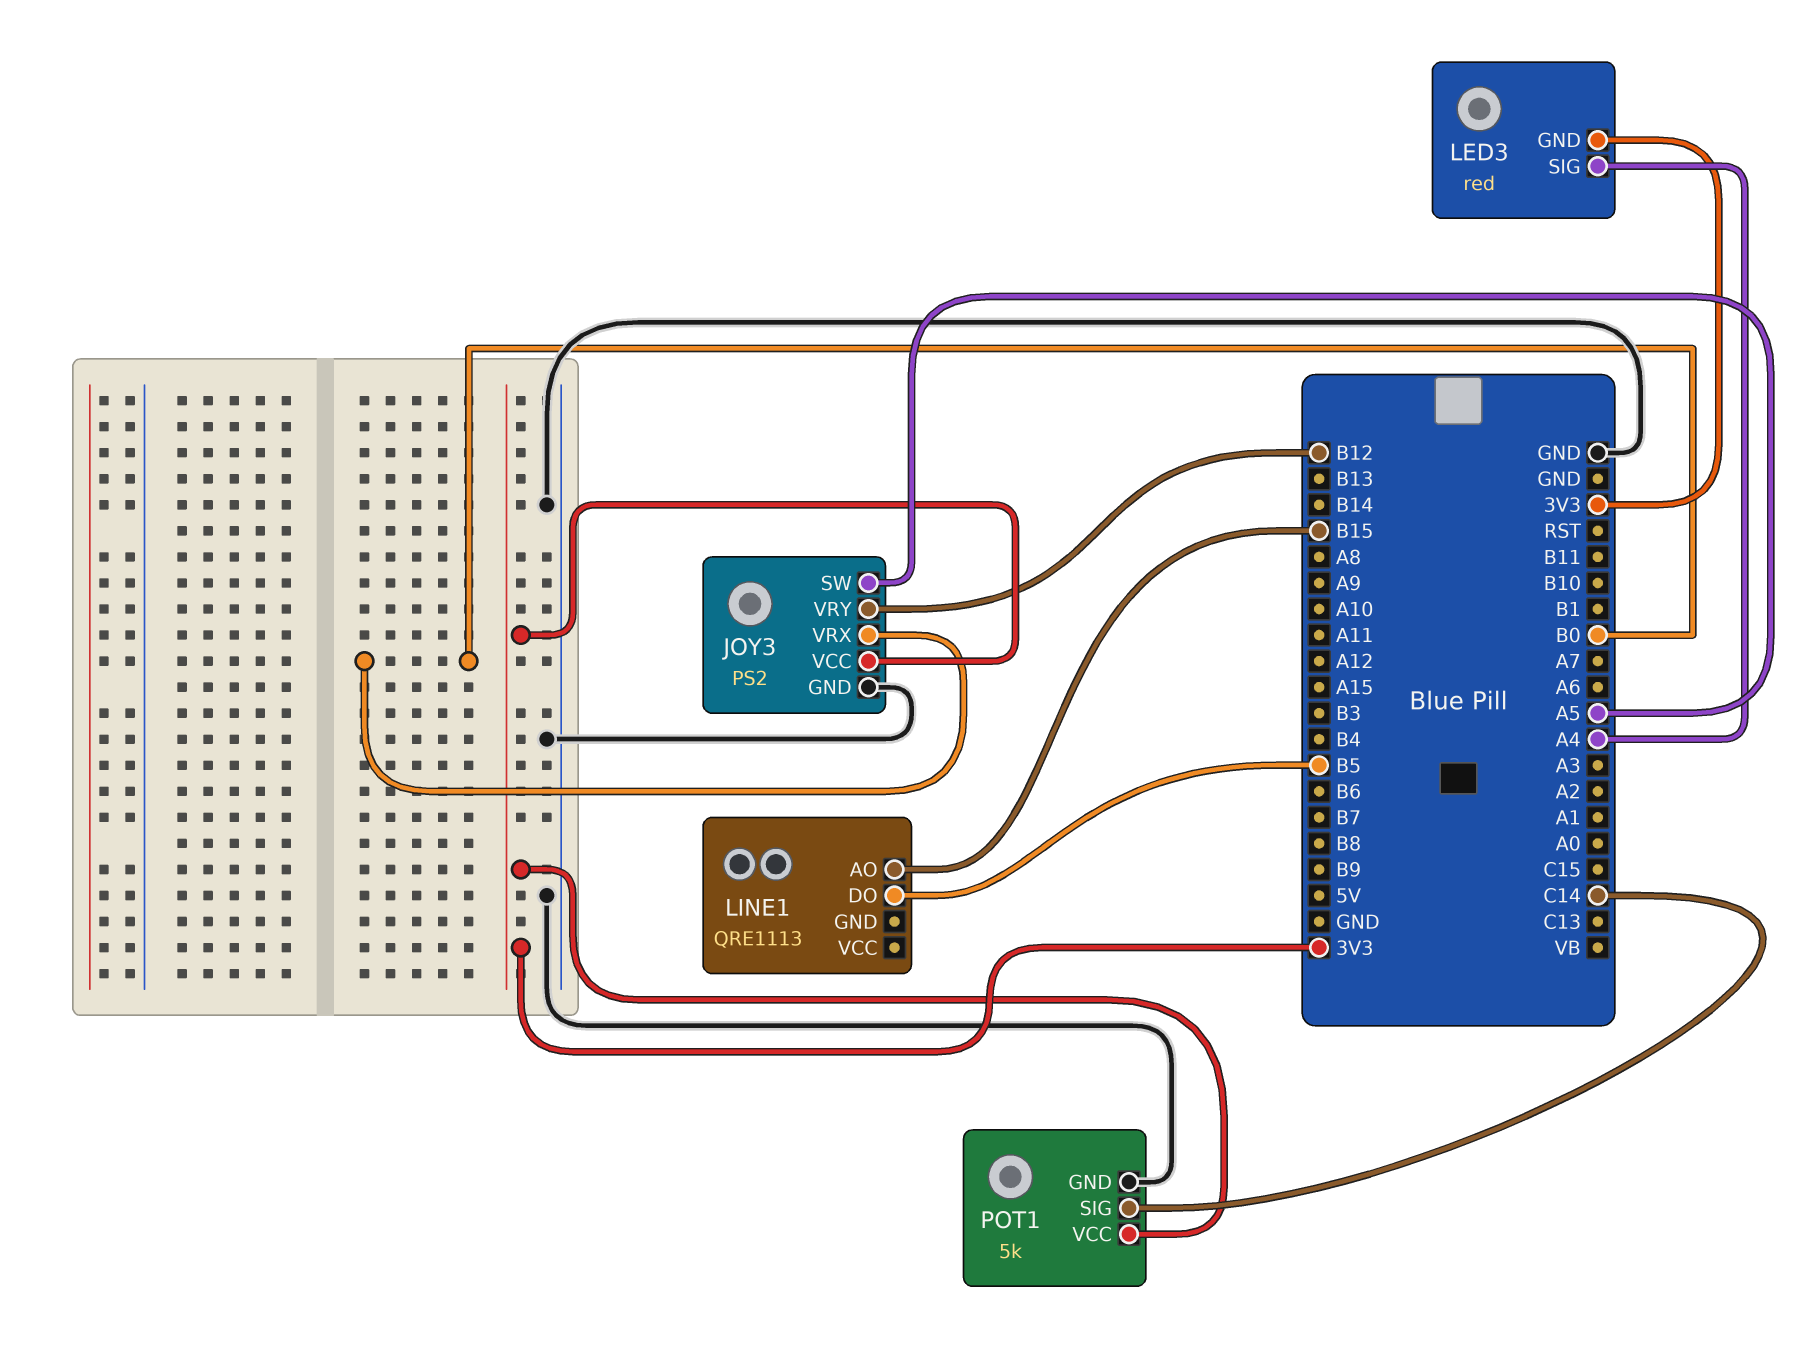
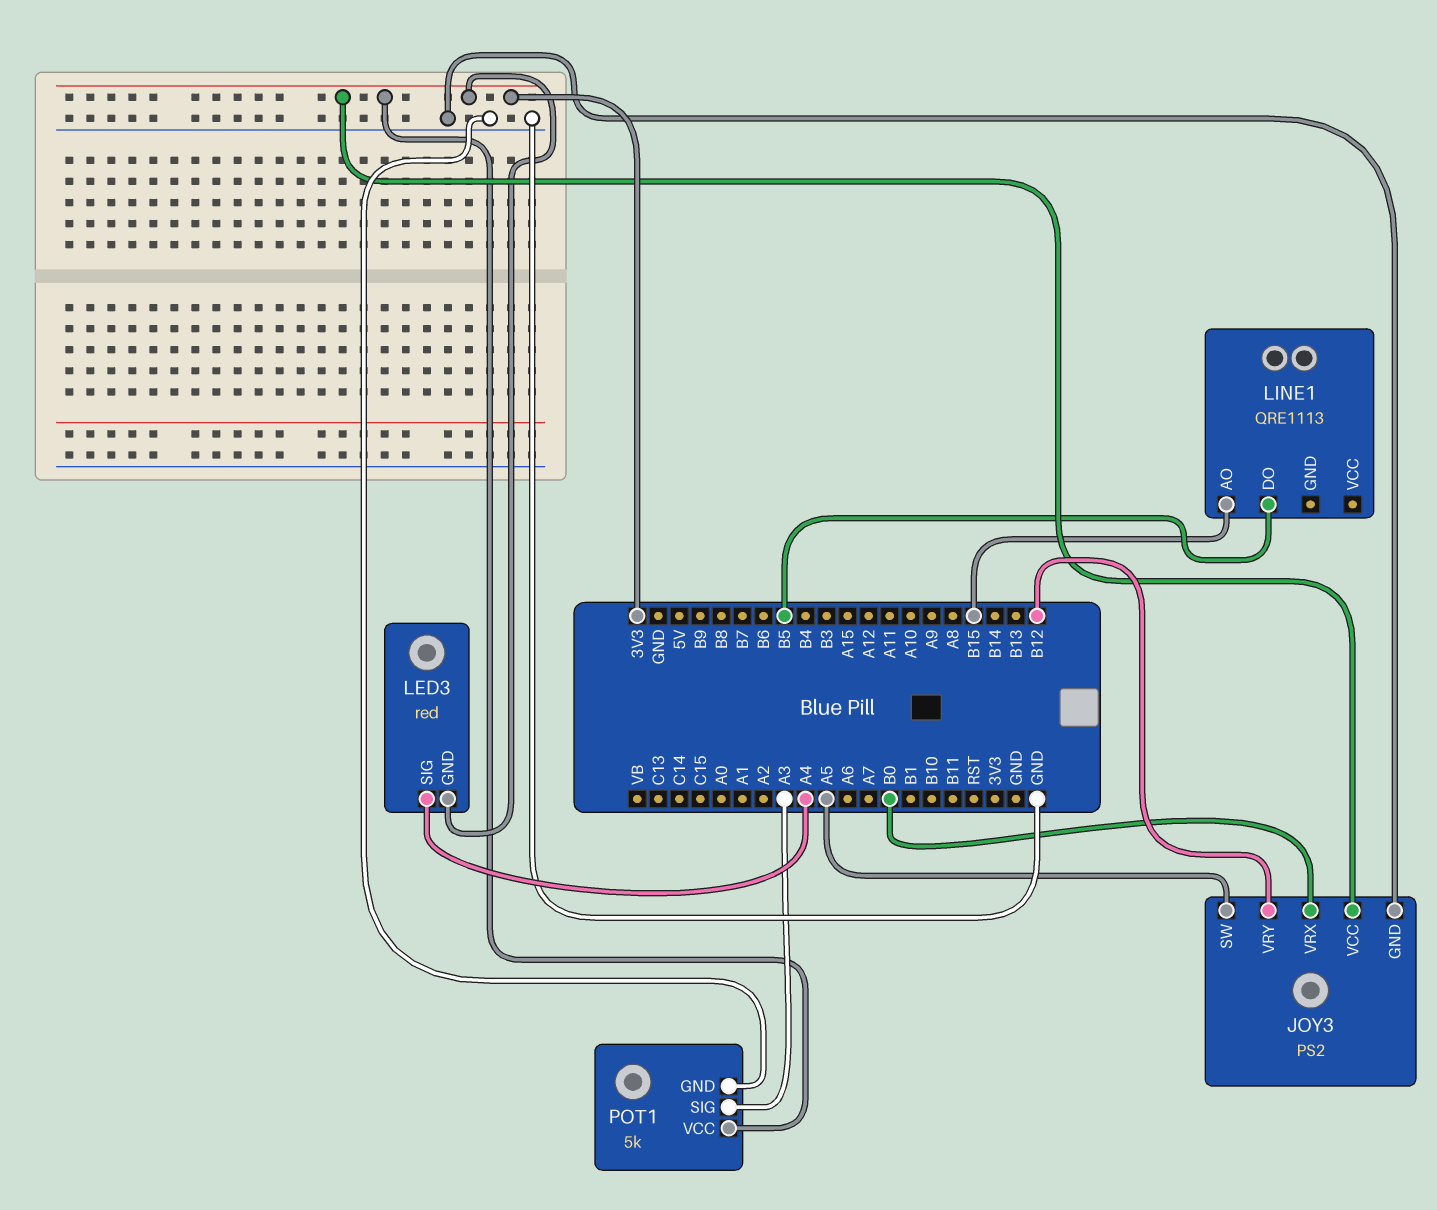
POT1 pin SIG: C14 -> A3

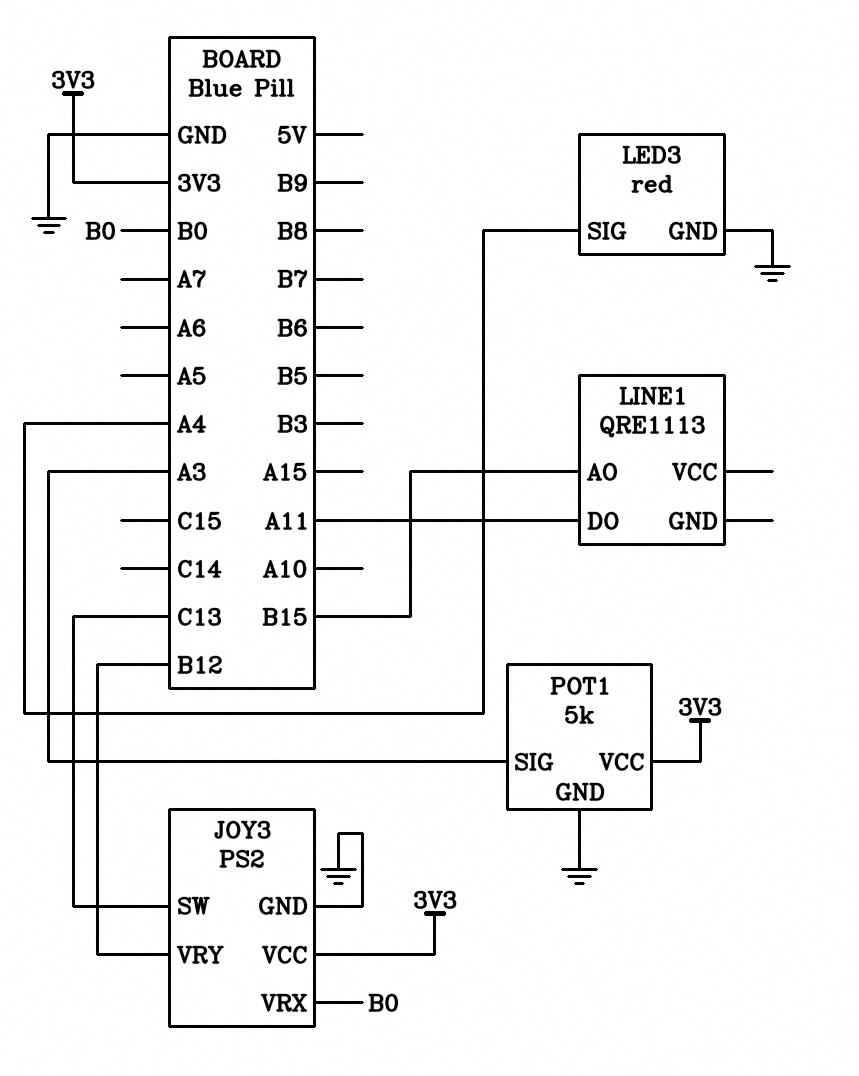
JOY3 pin SW: A5 -> C13
LED3 pin GND: 3V3 -> GND
LINE1 pin DO: B5 -> A11

